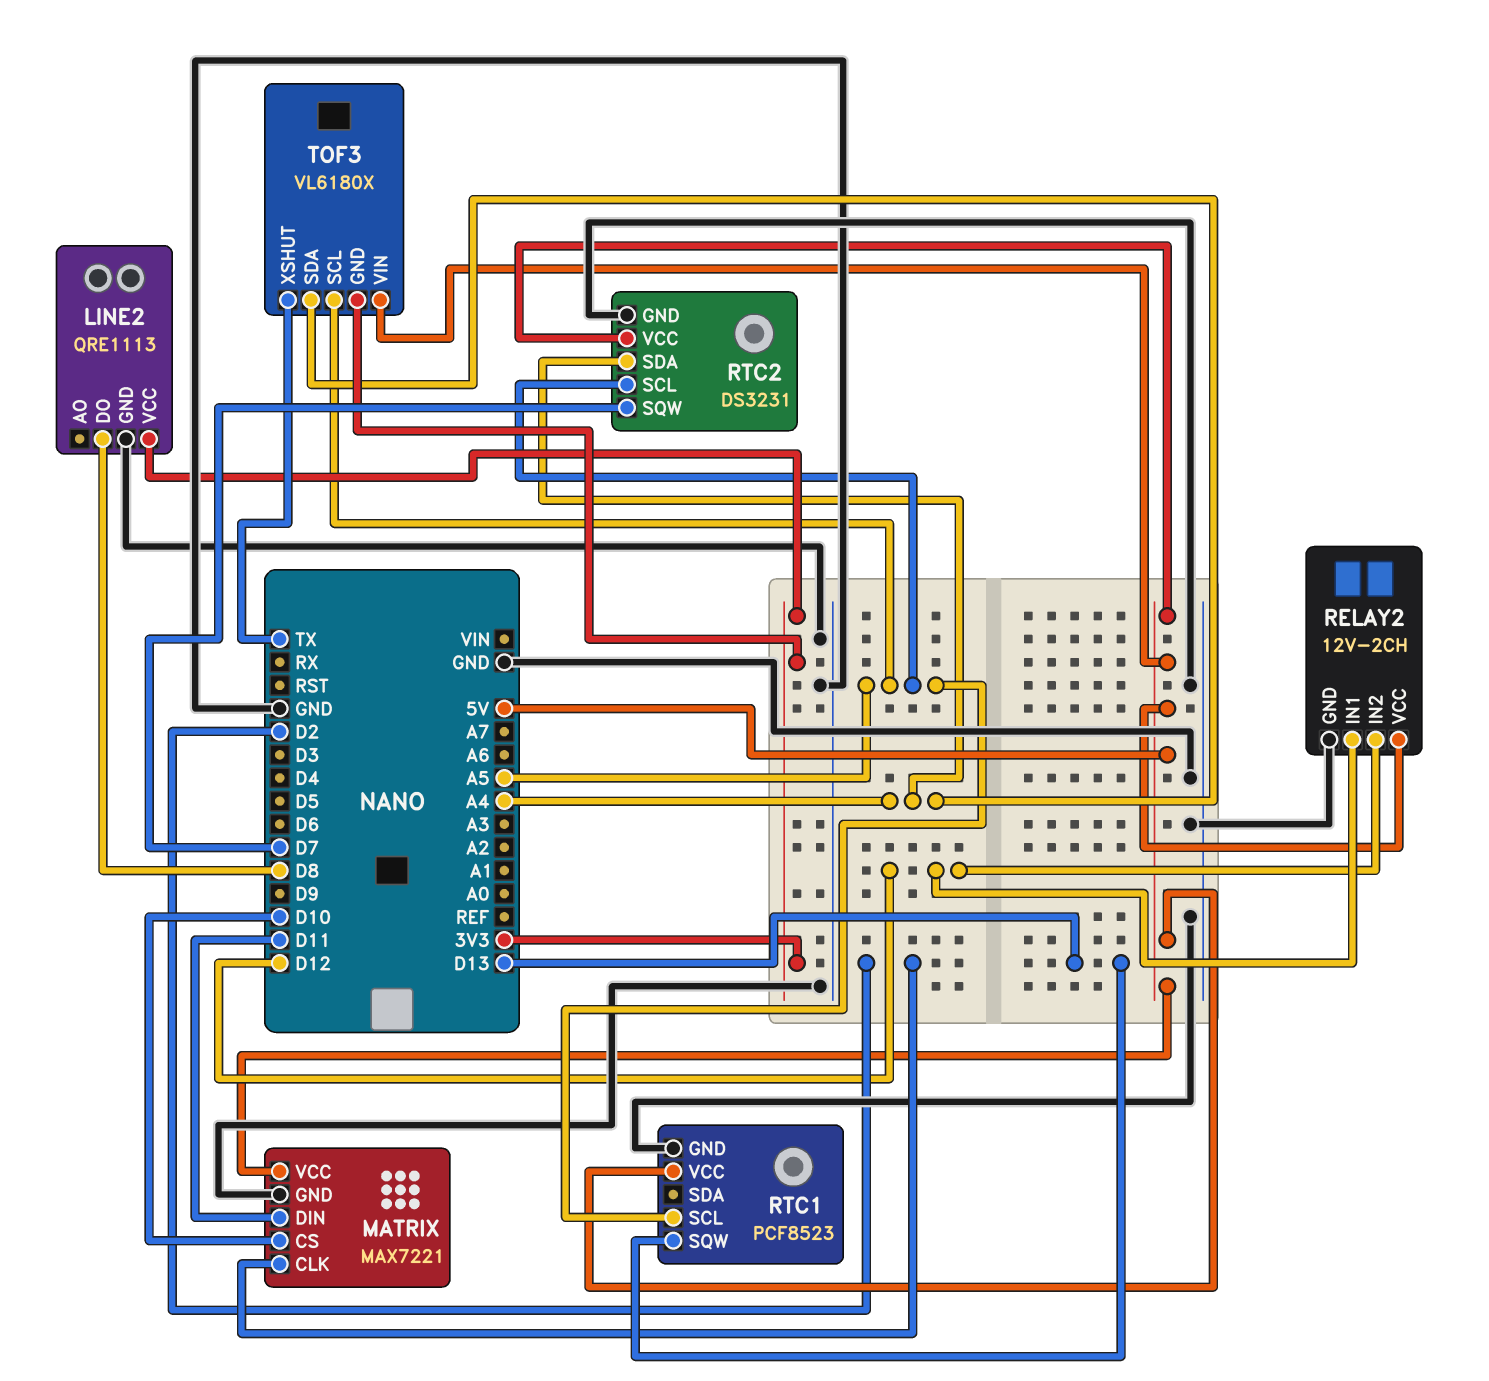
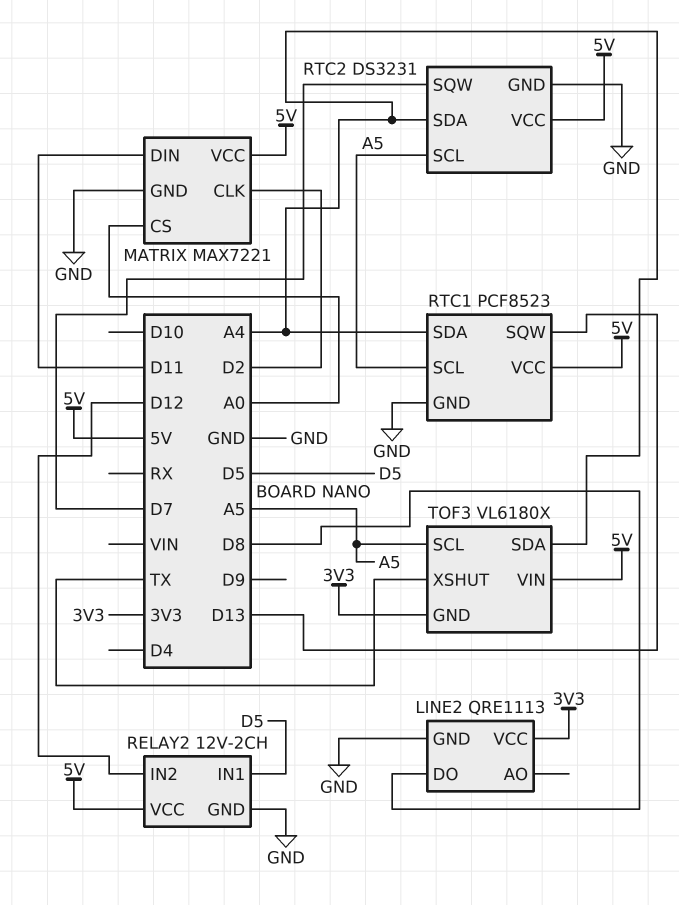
MATRIX pin CS: D10 -> A0
RELAY2 pin IN1: D12 -> D5
RTC1 pin SDA: none -> A4

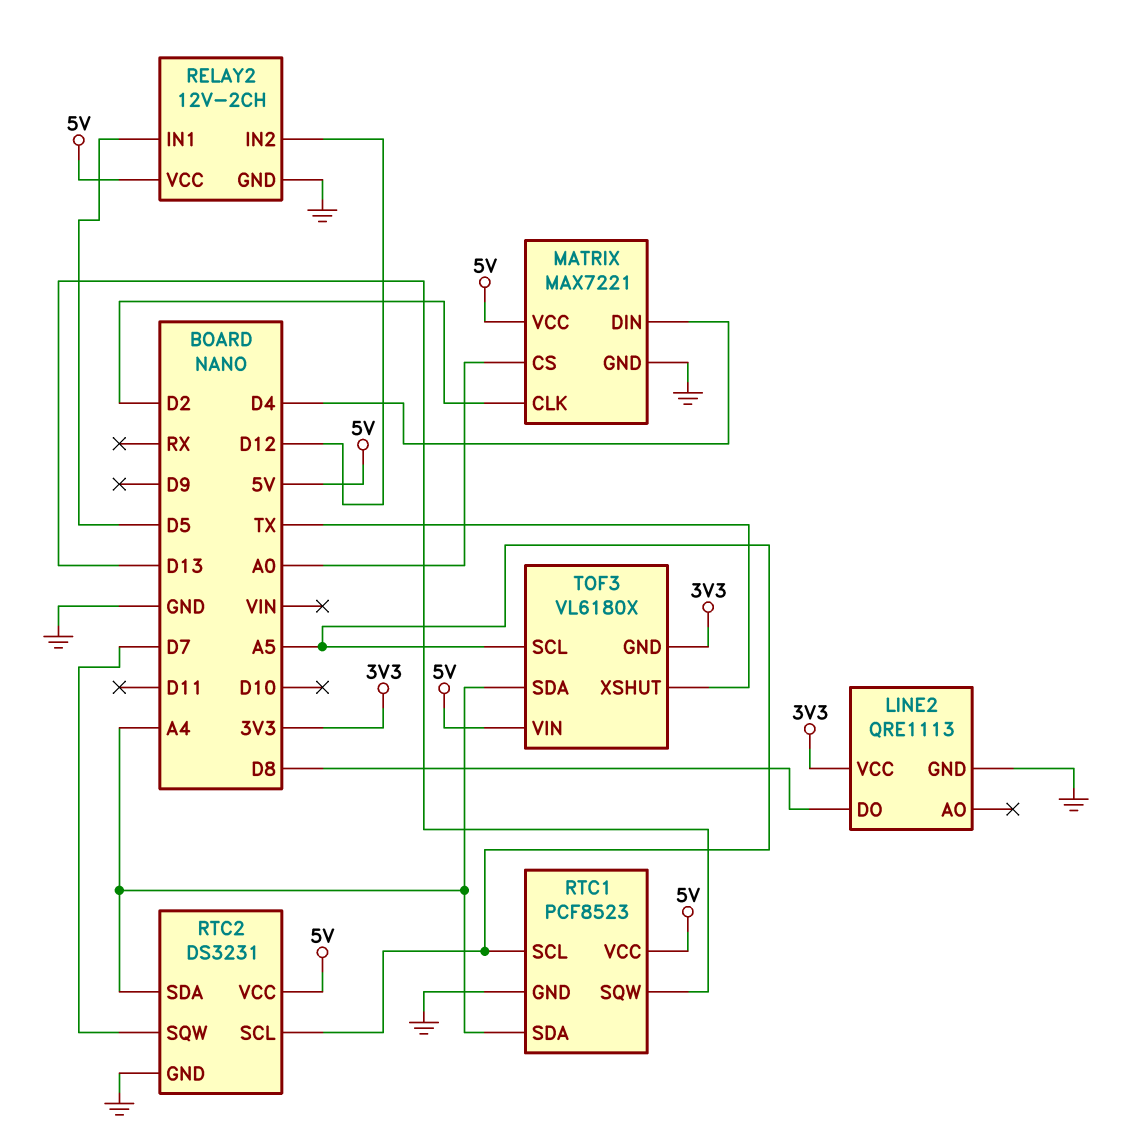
MATRIX pin DIN: D11 -> D4

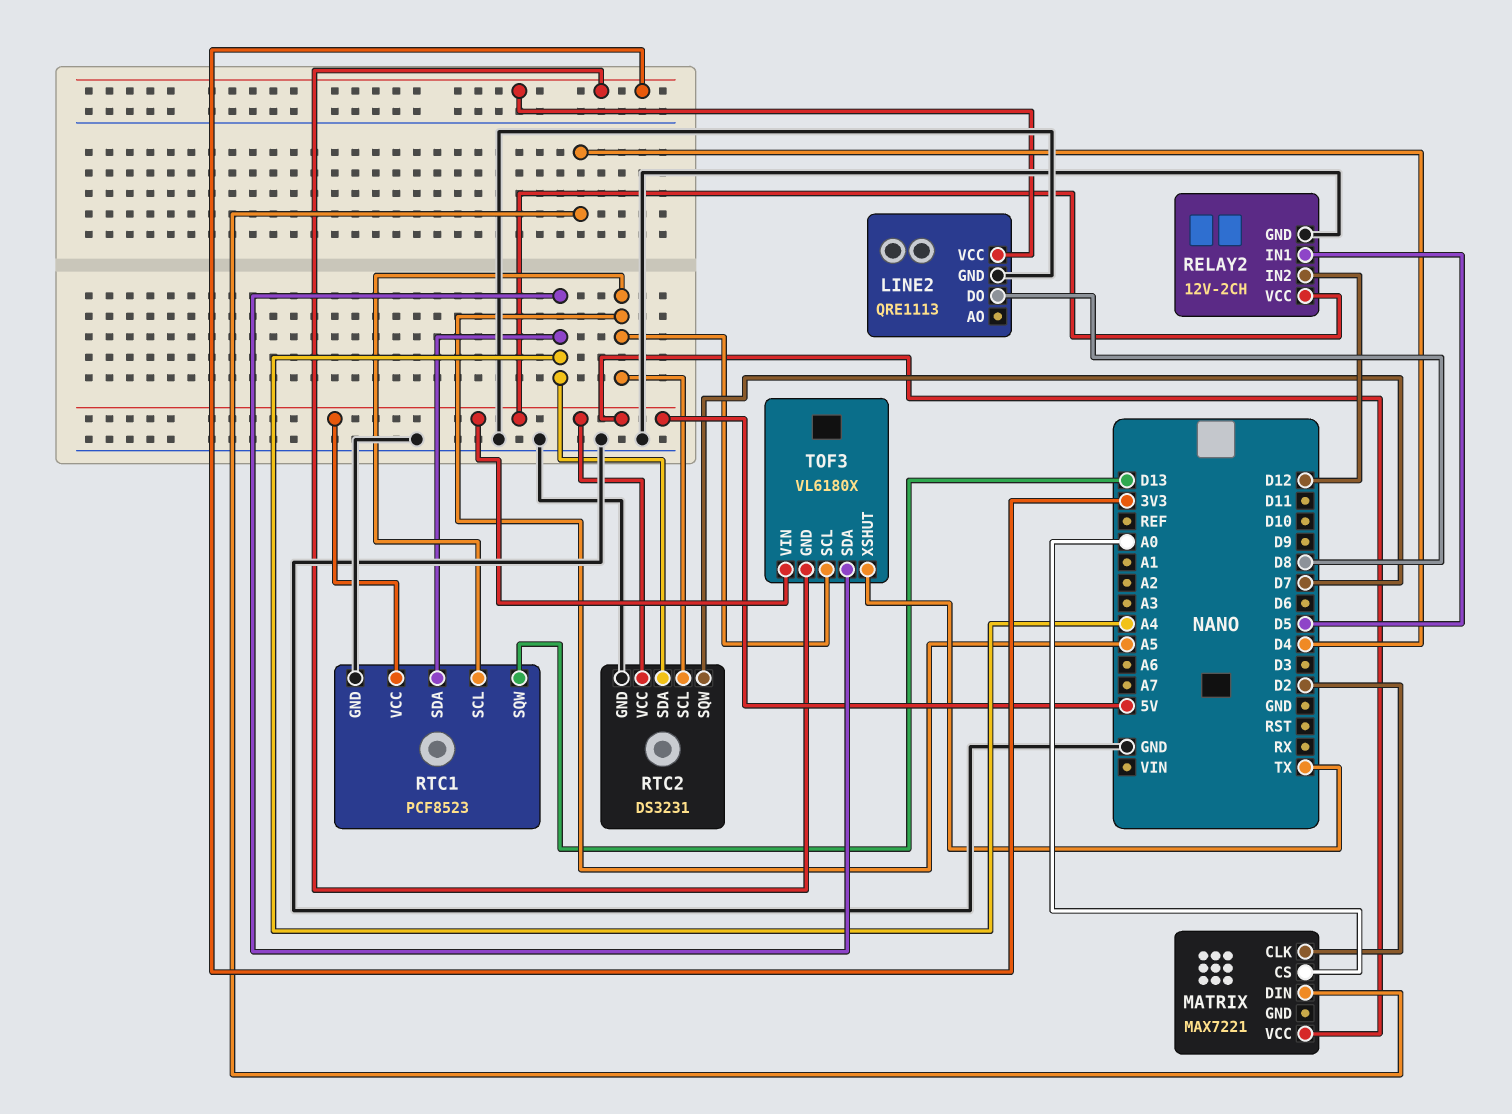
MATRIX pin GND: GND -> none

